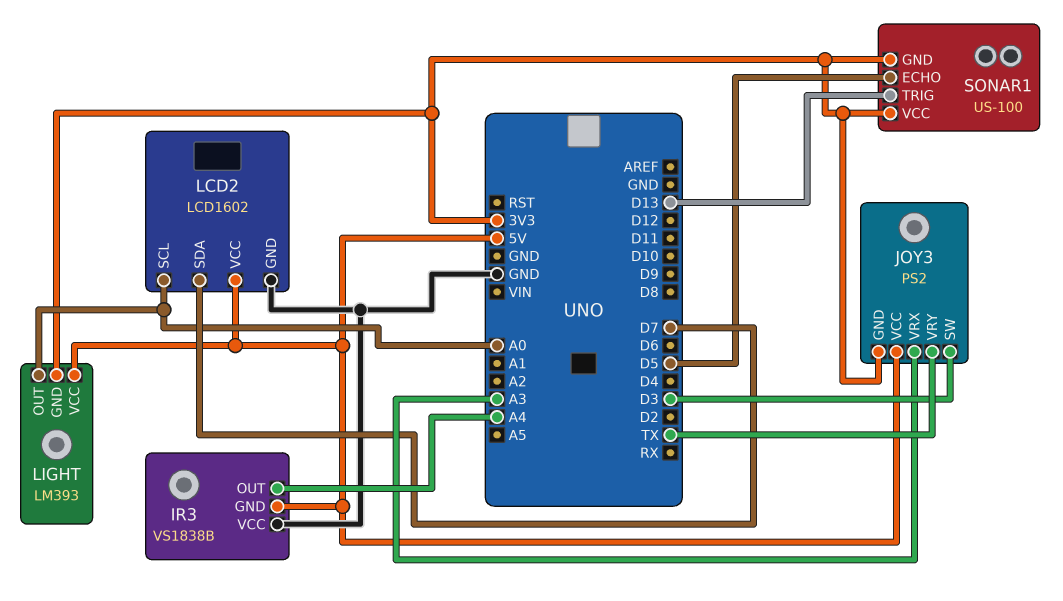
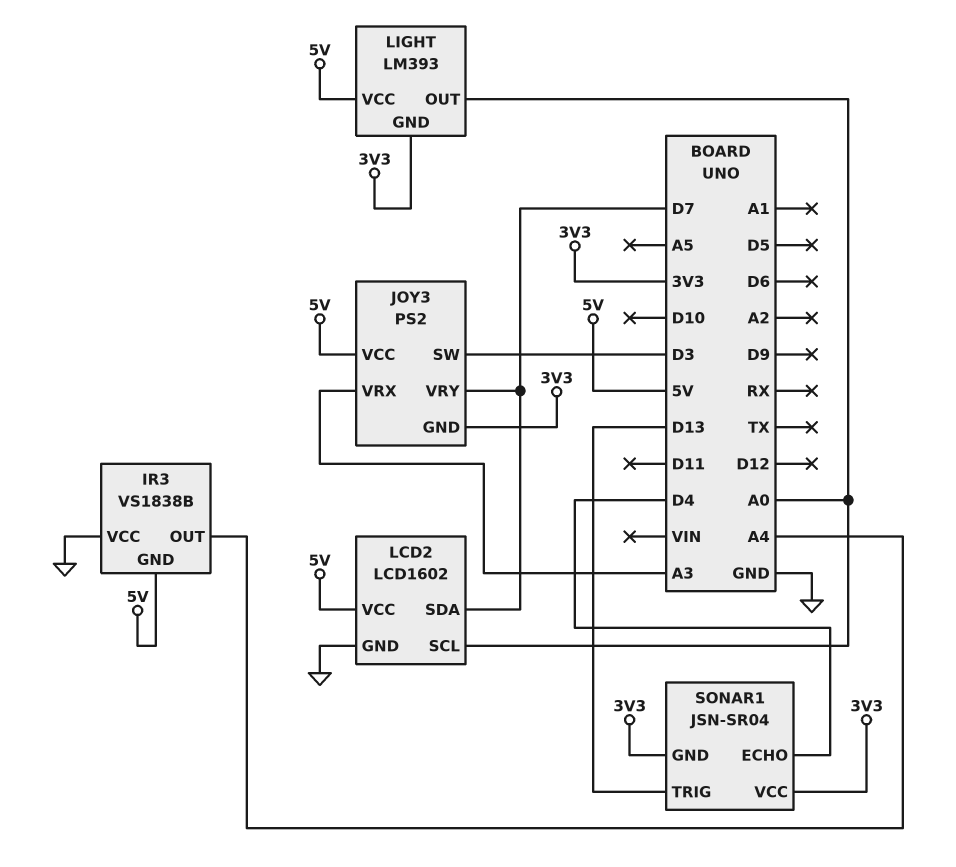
JOY3 pin VRY: TX -> D7
SONAR1: US-100 -> JSN-SR04
SONAR1 pin ECHO: D5 -> D4

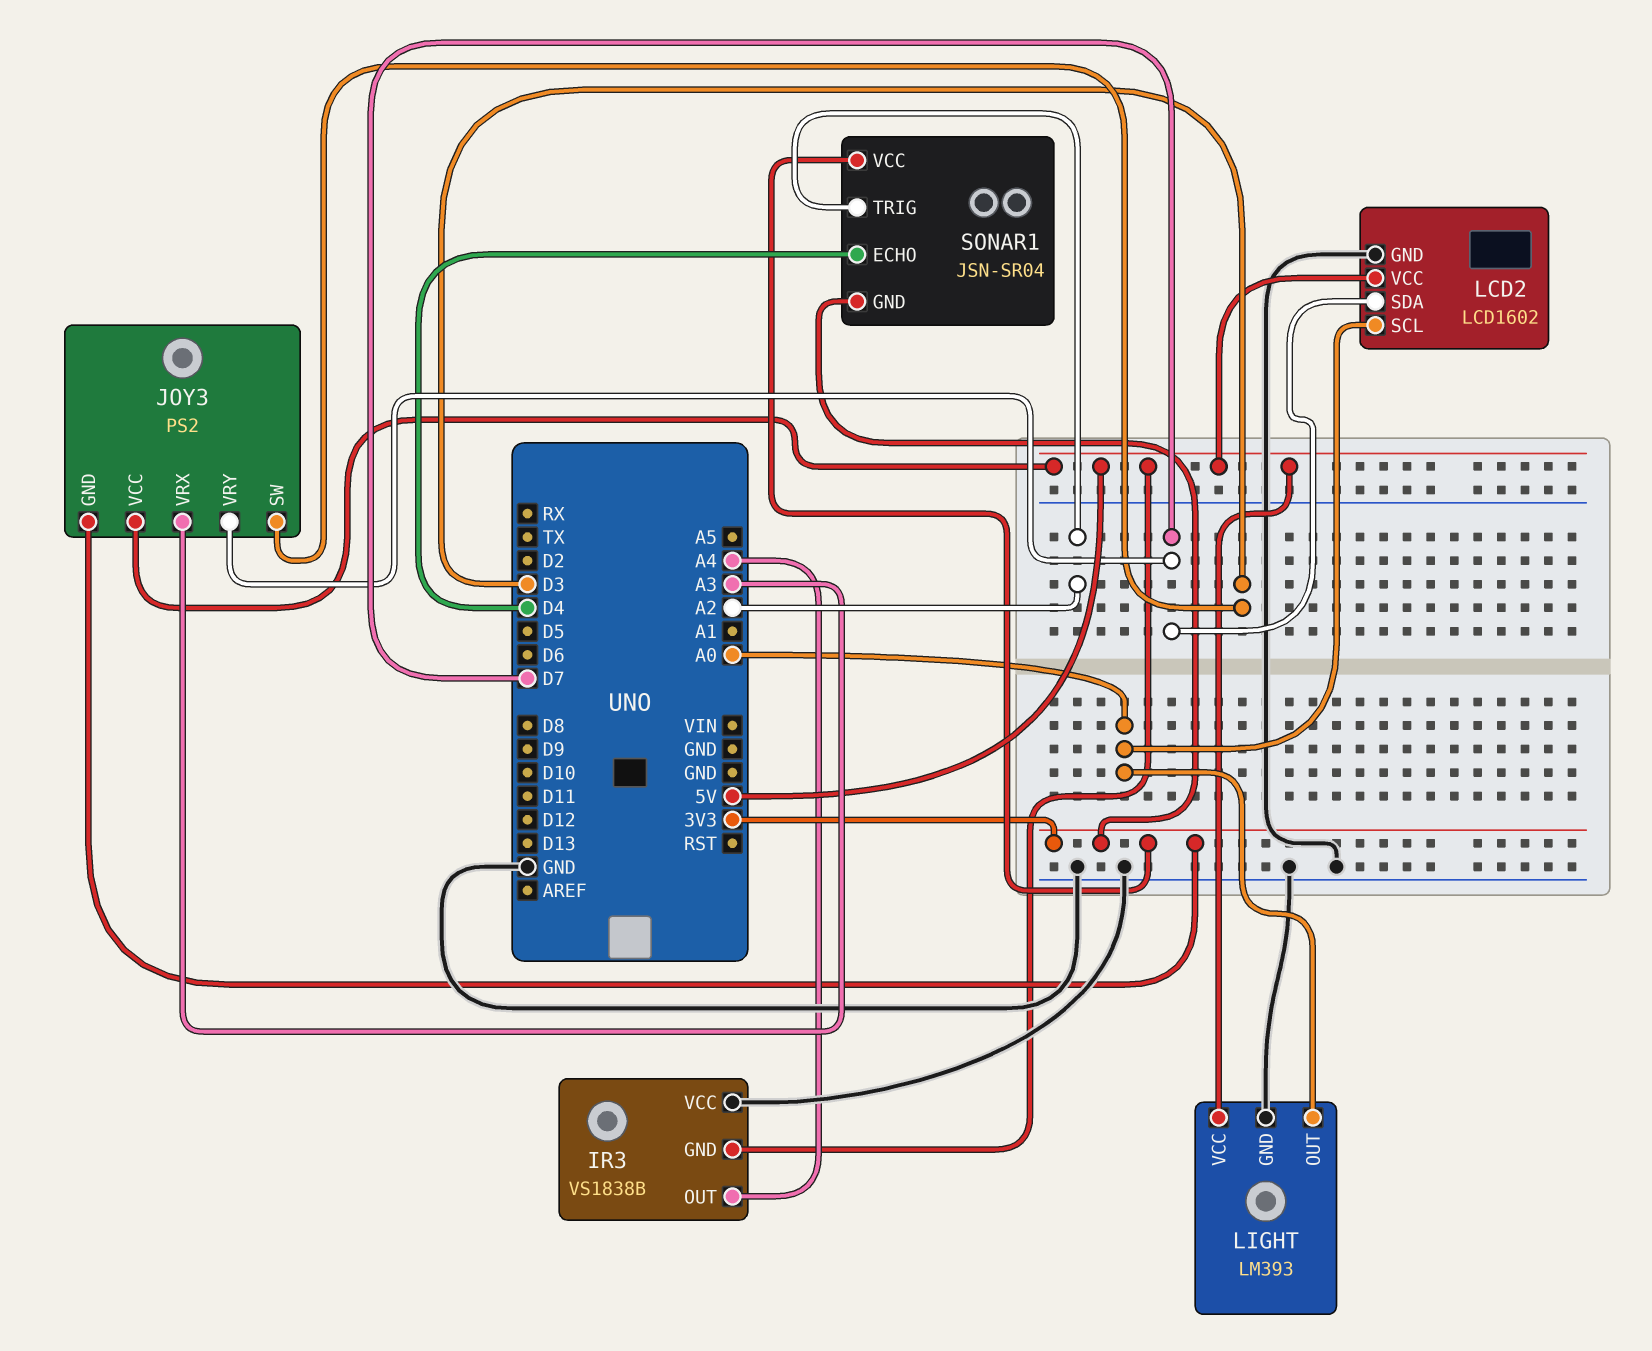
LIGHT pin GND: 3V3 -> GND
SONAR1 pin TRIG: D13 -> A2

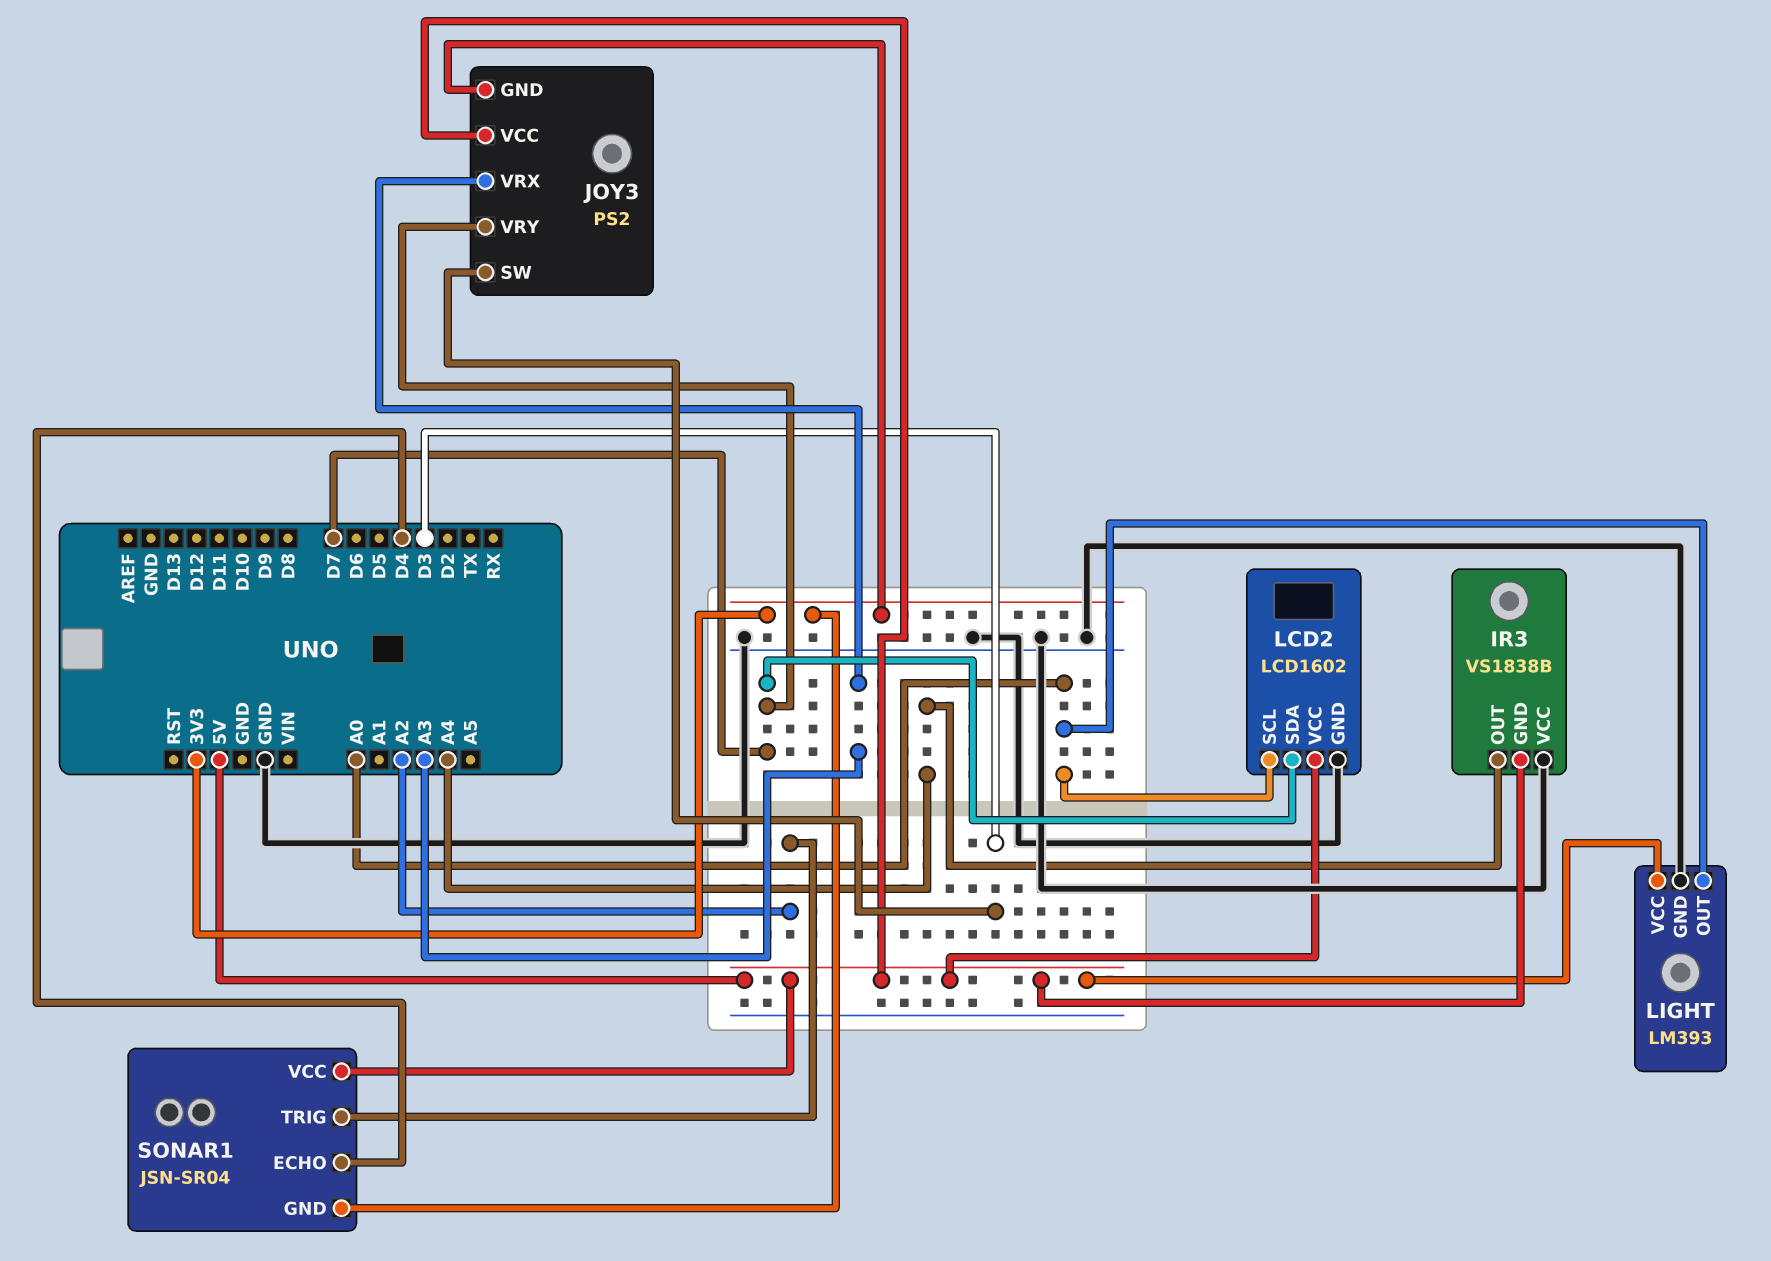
SONAR1 pin VCC: 3V3 -> 5V

